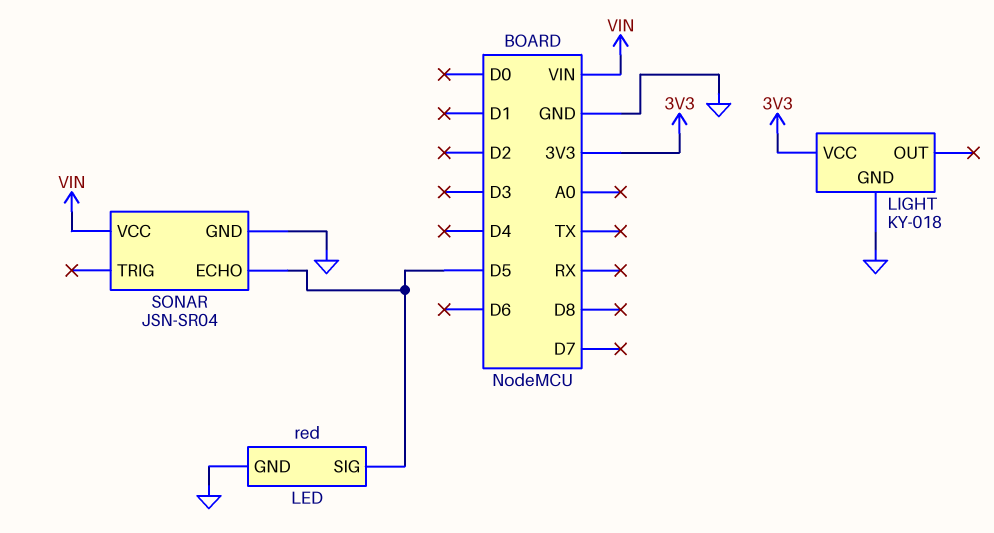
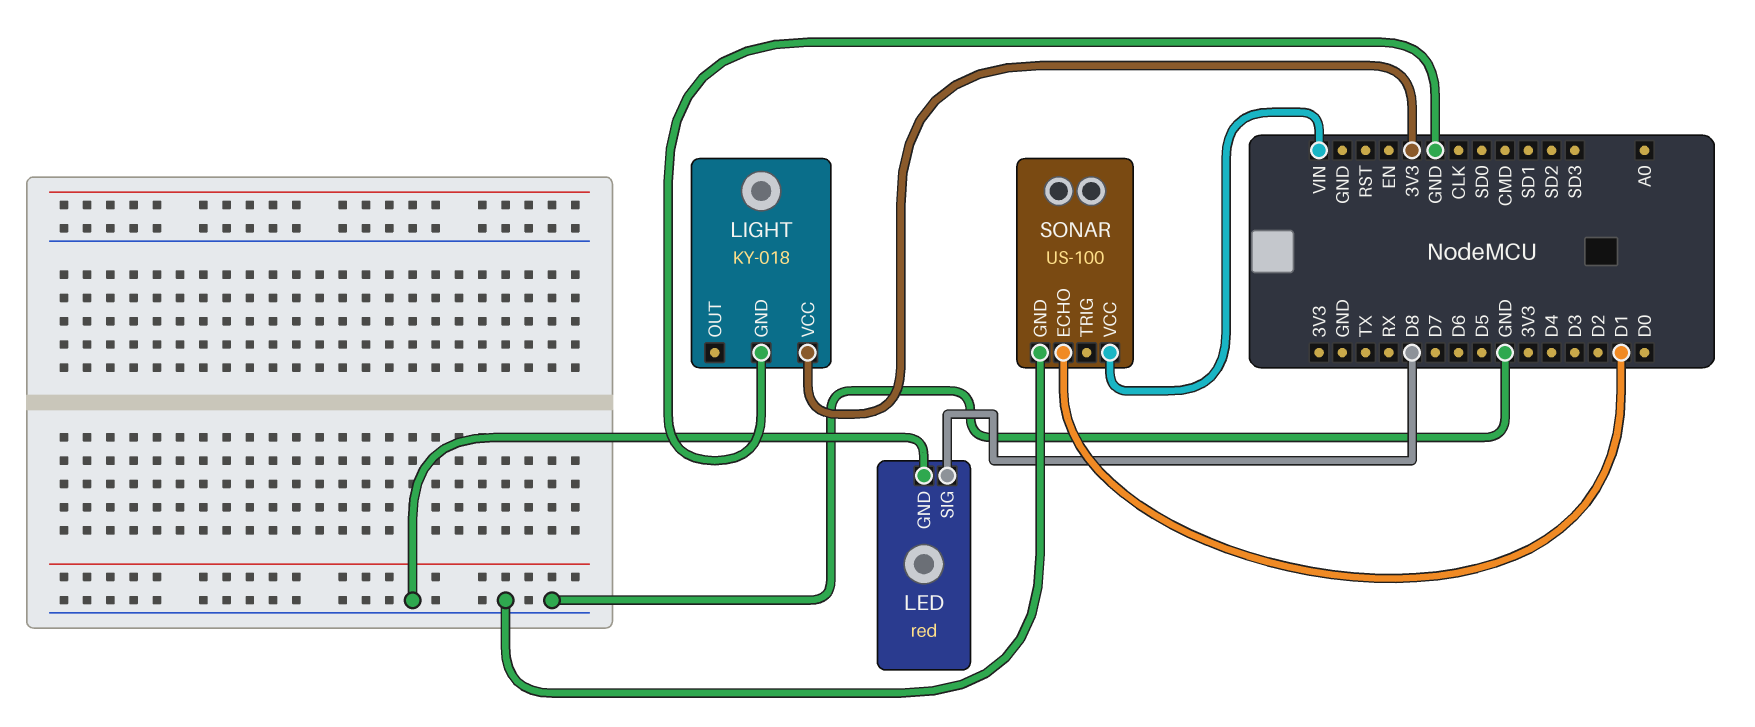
LED pin SIG: D5 -> D8
SONAR: JSN-SR04 -> US-100
SONAR pin ECHO: D5 -> D1

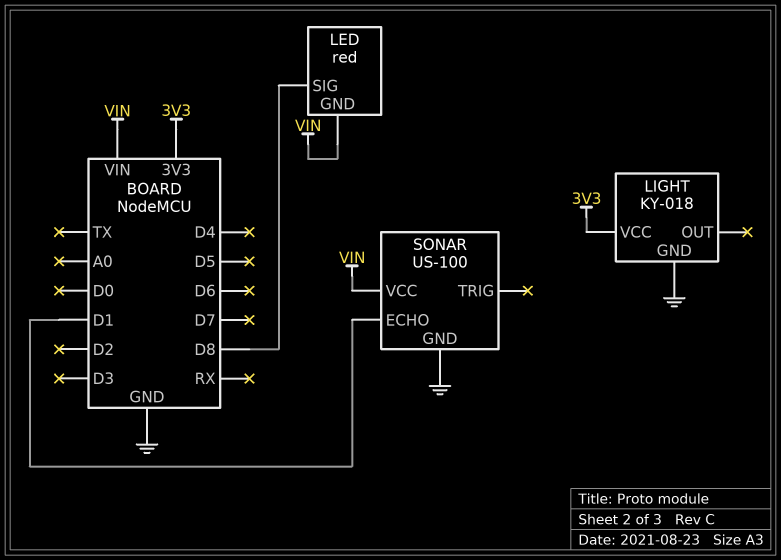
LED pin GND: GND -> VIN

